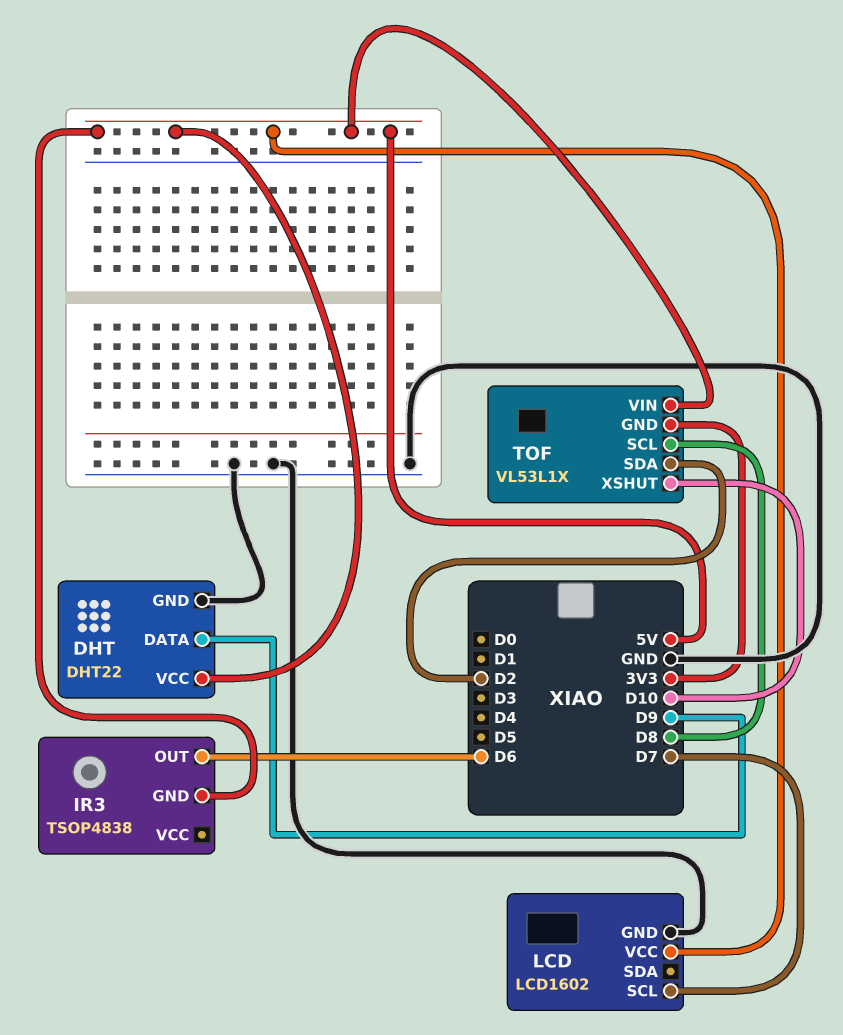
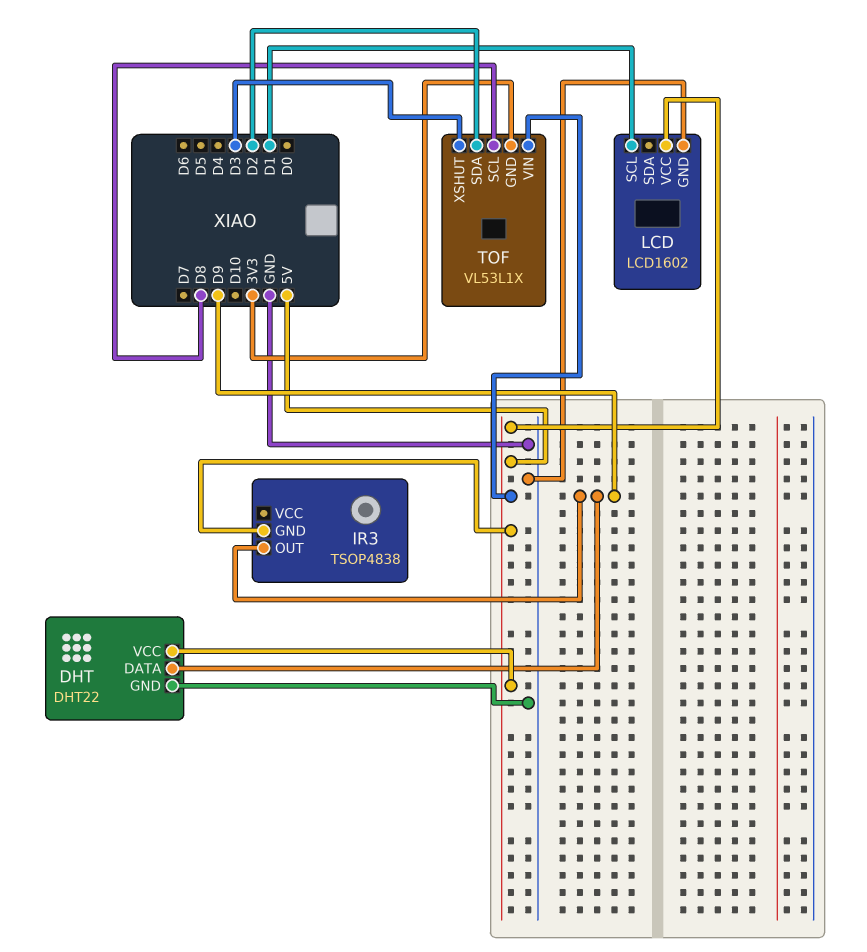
IR3 pin OUT: D6 -> D9
LCD pin SCL: D7 -> D1
TOF pin XSHUT: D10 -> D3

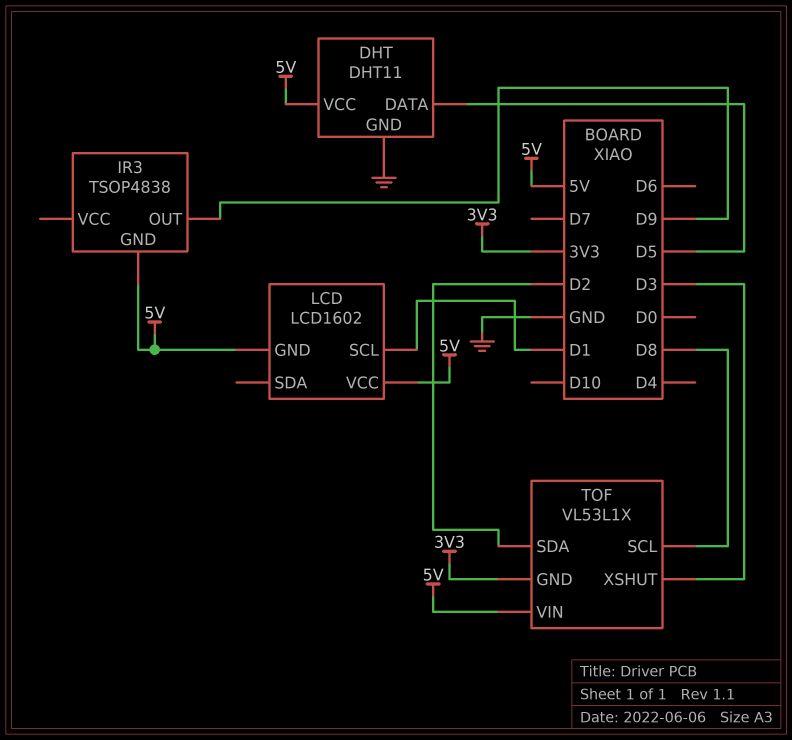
DHT: DHT22 -> DHT11
DHT pin DATA: D9 -> D5
LCD pin GND: GND -> 5V

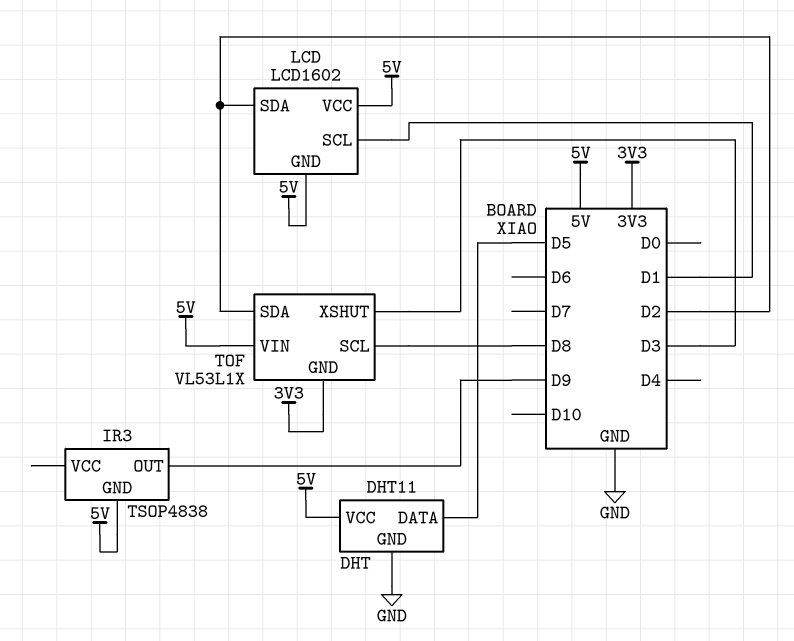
LCD pin SDA: none -> D2

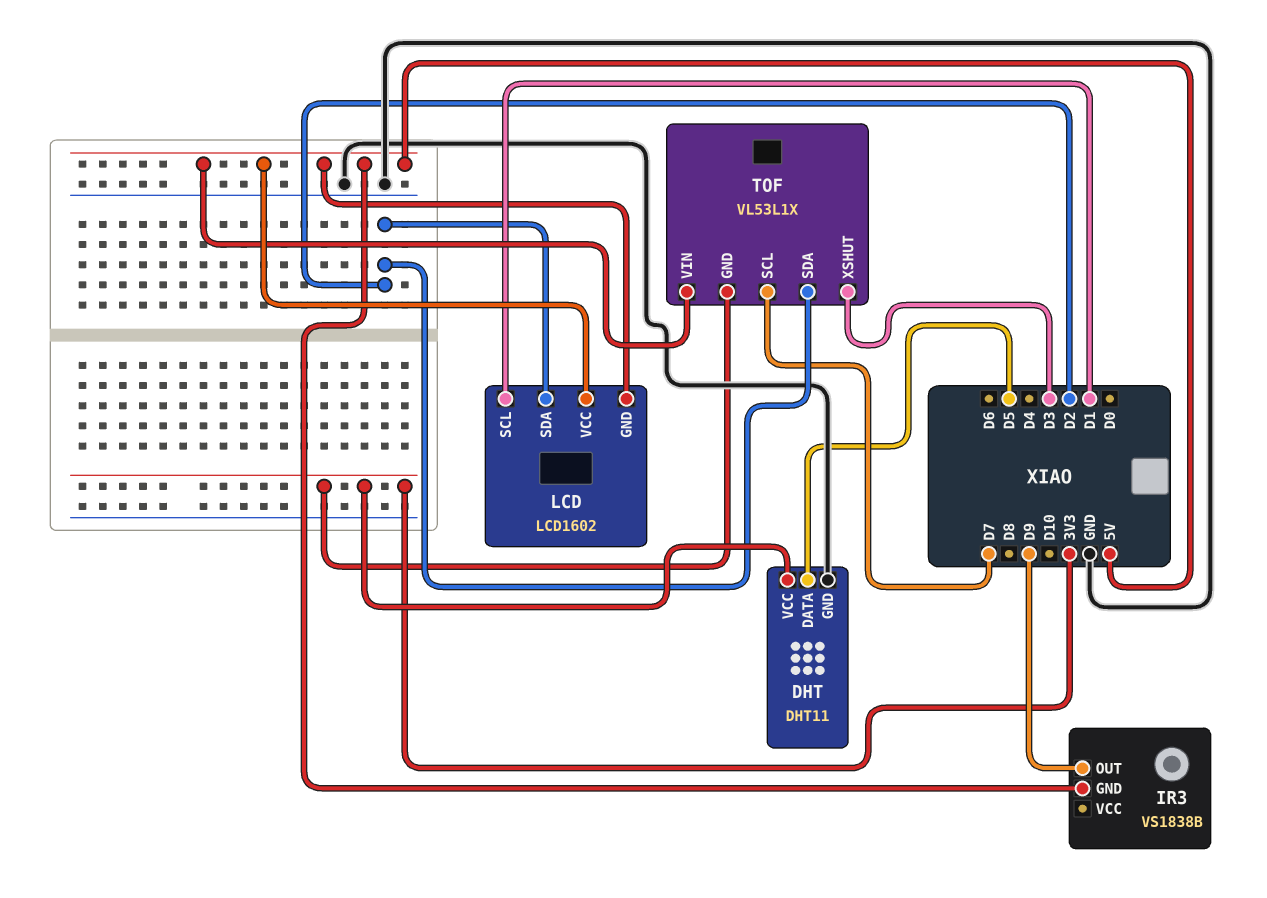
DHT pin VCC: 5V -> 3V3
IR3: TSOP4838 -> VS1838B
TOF pin SCL: D8 -> D7

